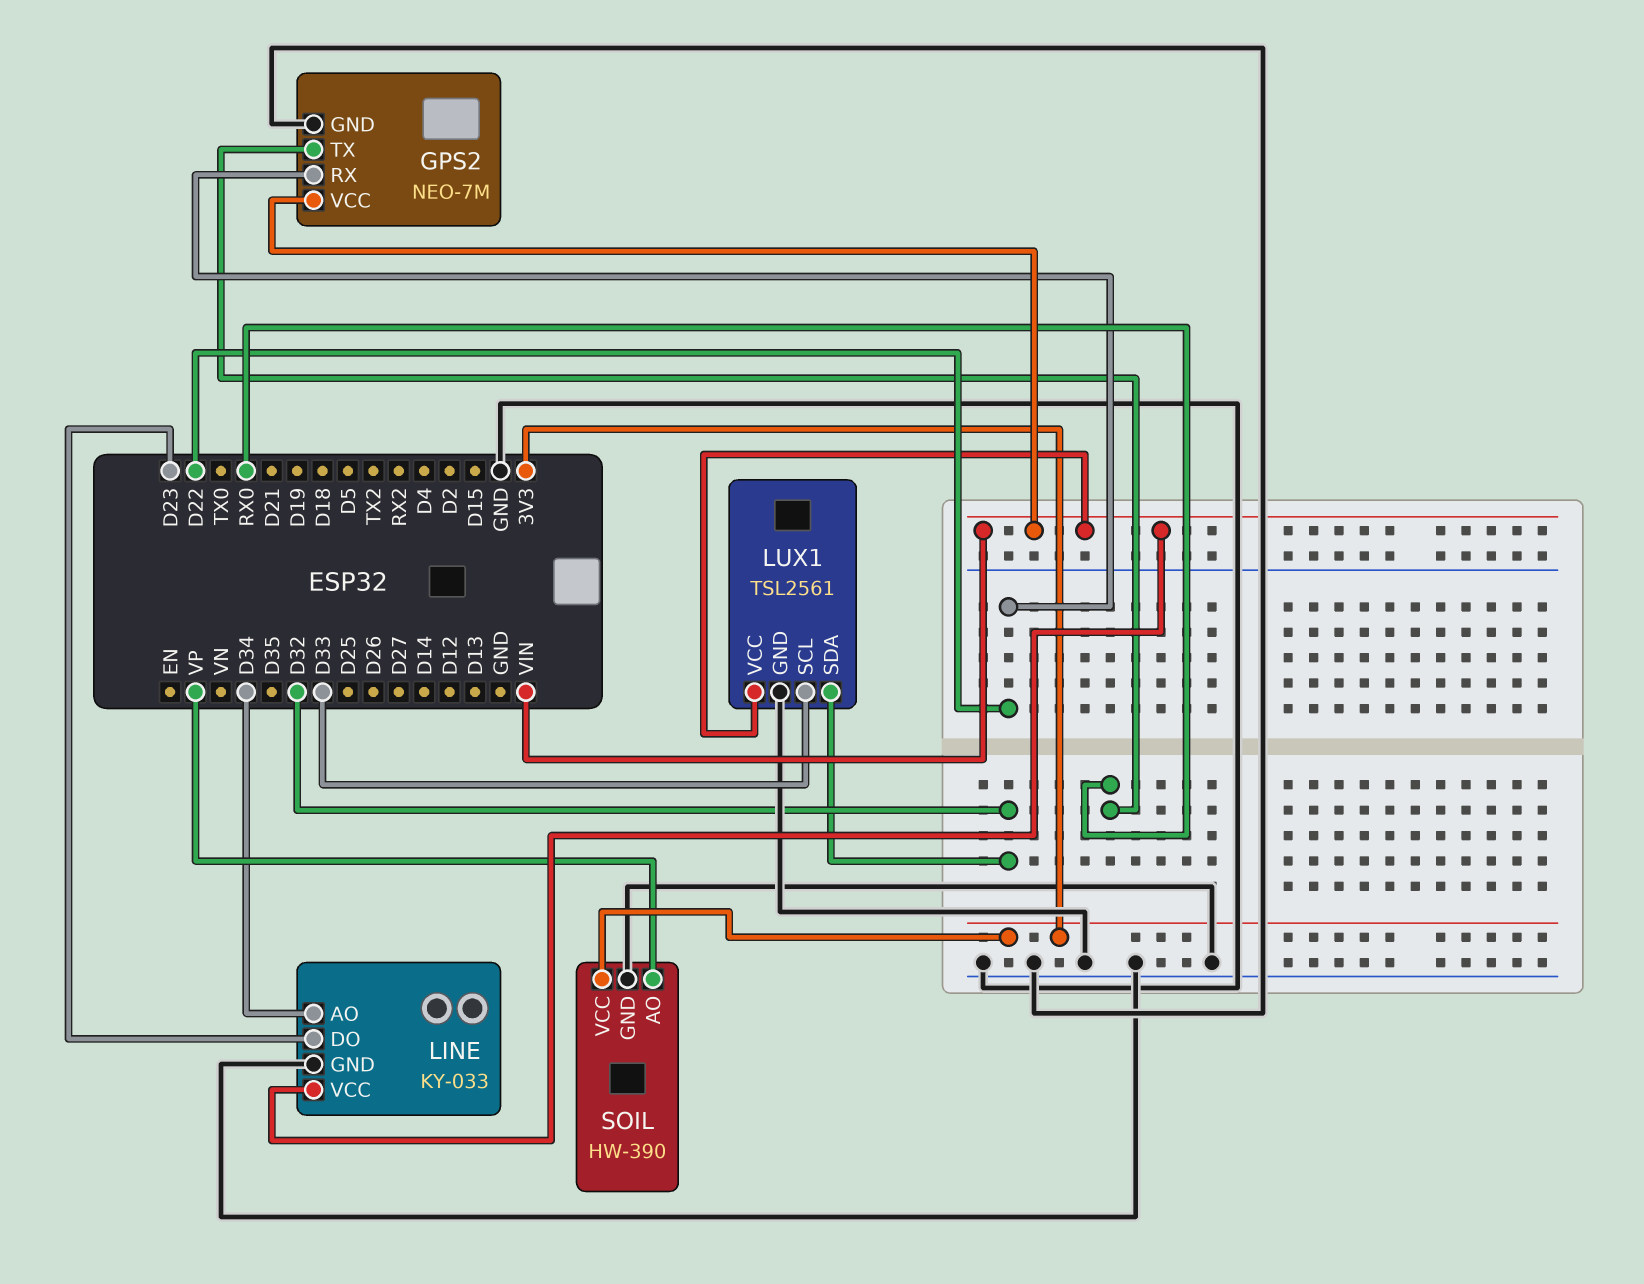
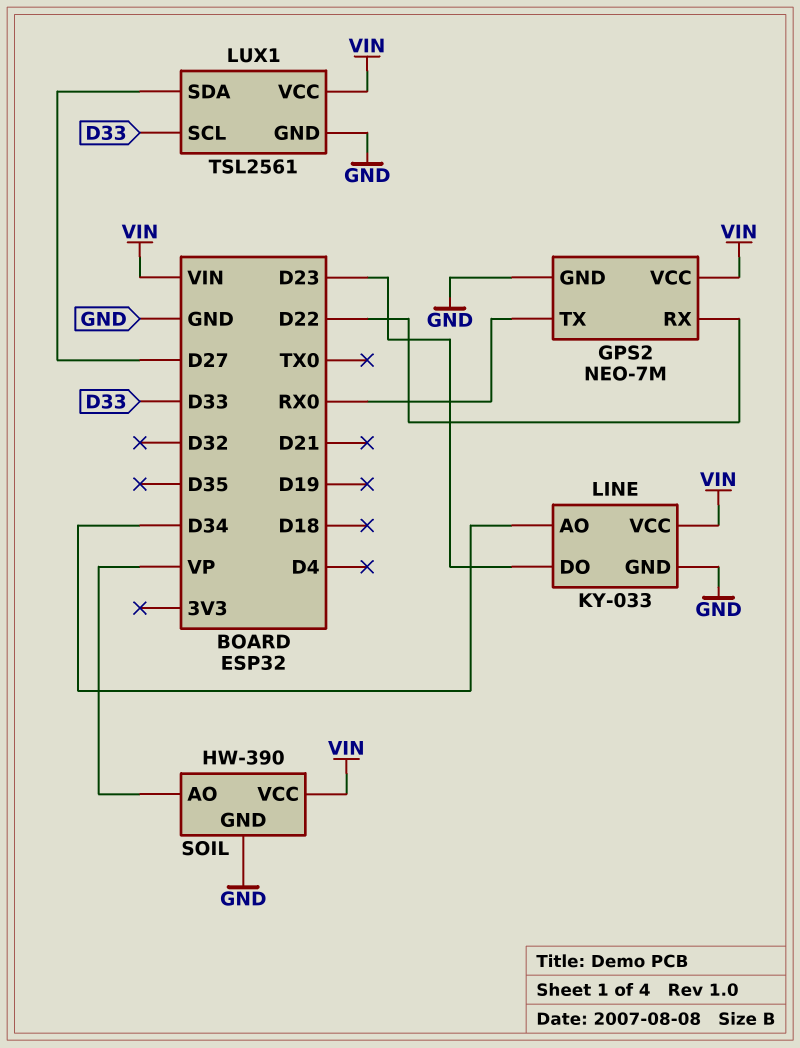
LUX1 pin SDA: D32 -> D27
SOIL pin VCC: 3V3 -> VIN

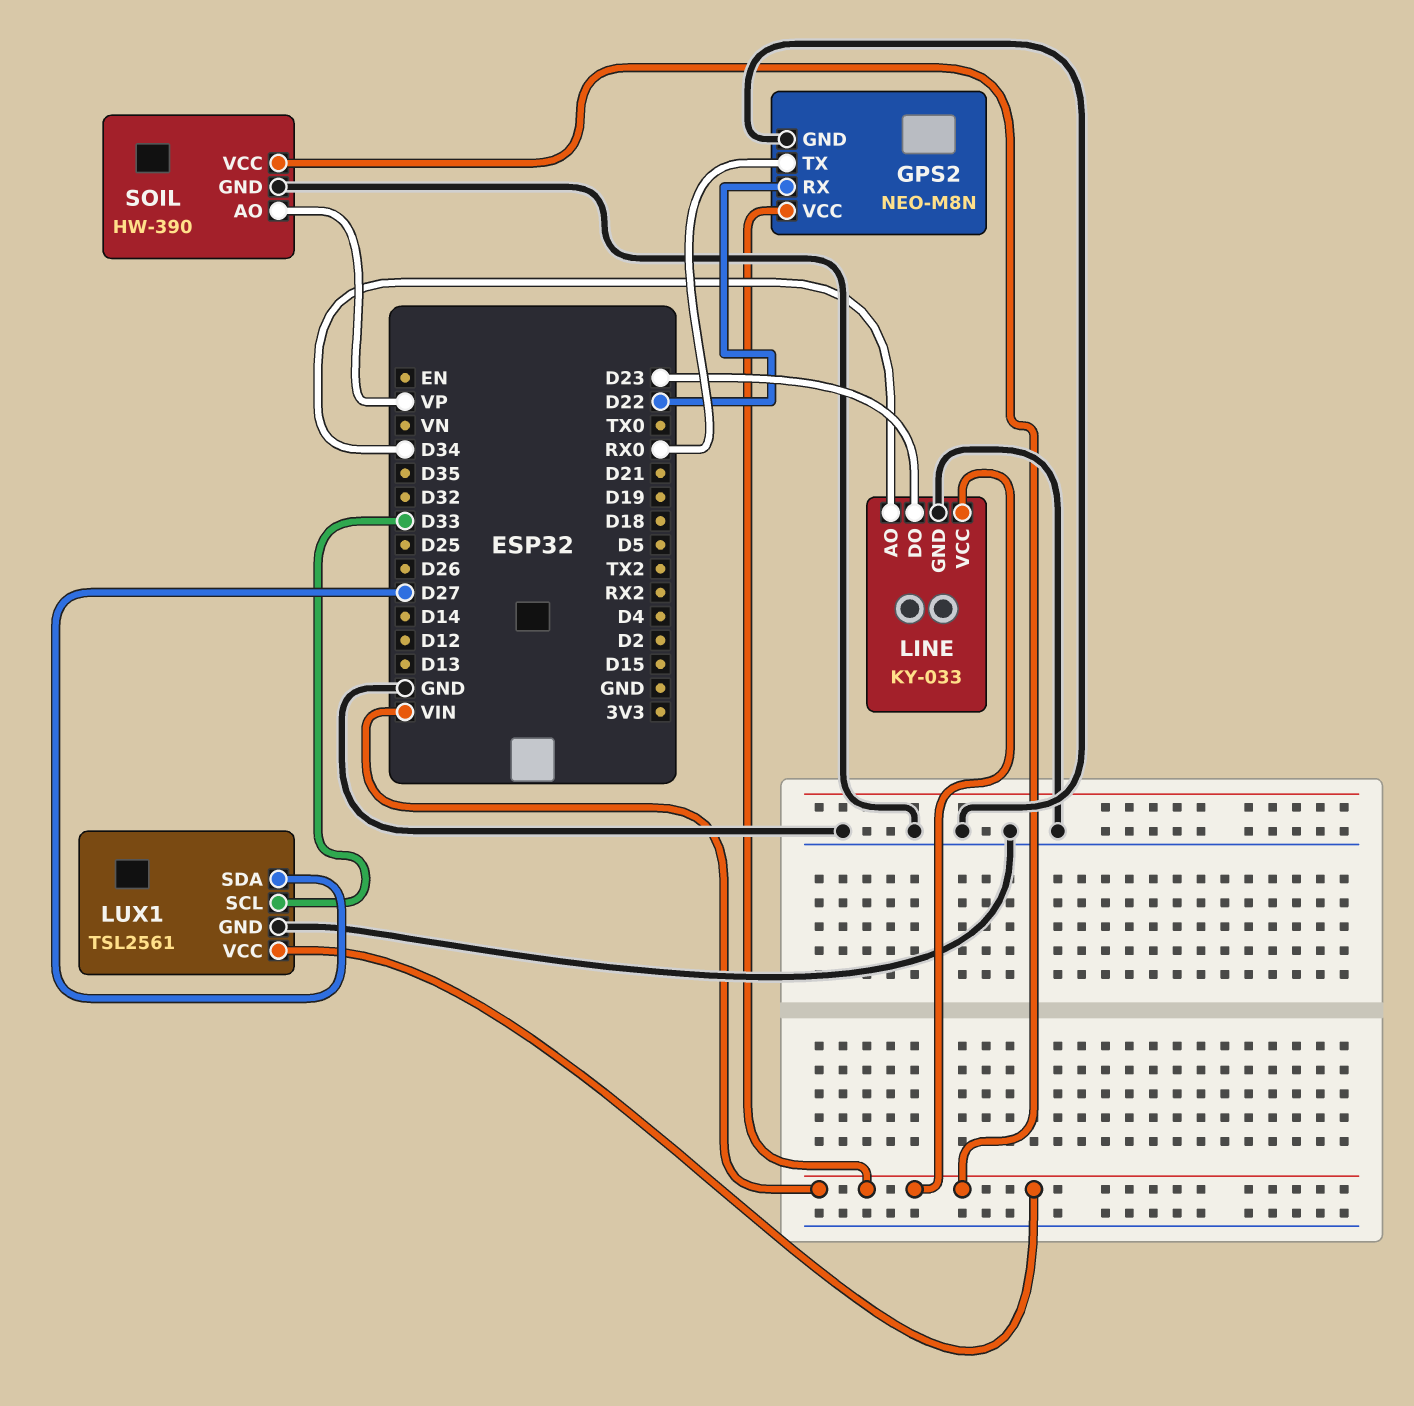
GPS2: NEO-7M -> NEO-M8N

